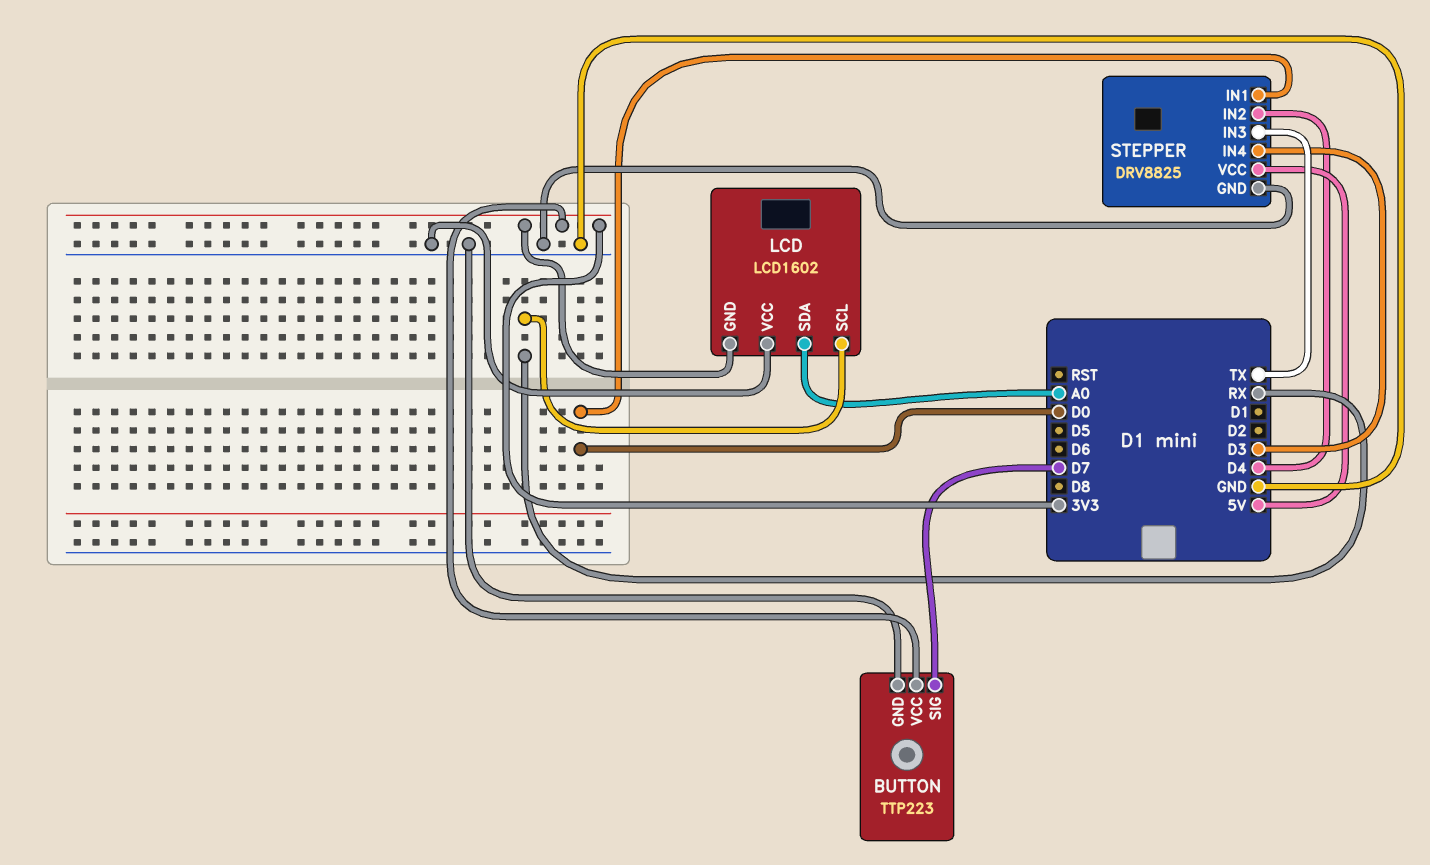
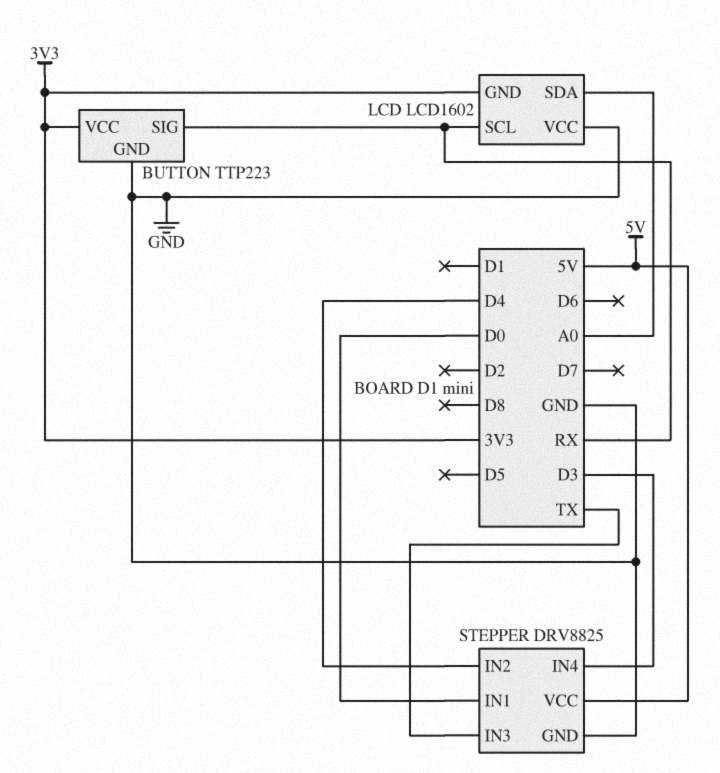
BUTTON pin SIG: D7 -> RX

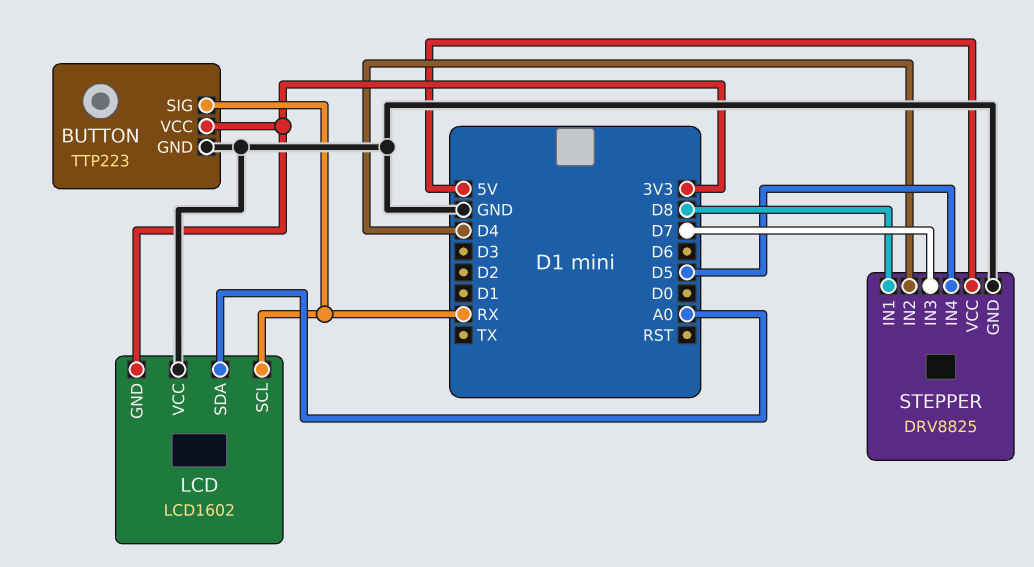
STEPPER pin IN1: D0 -> D8
STEPPER pin IN3: TX -> D7
STEPPER pin IN4: D3 -> D5

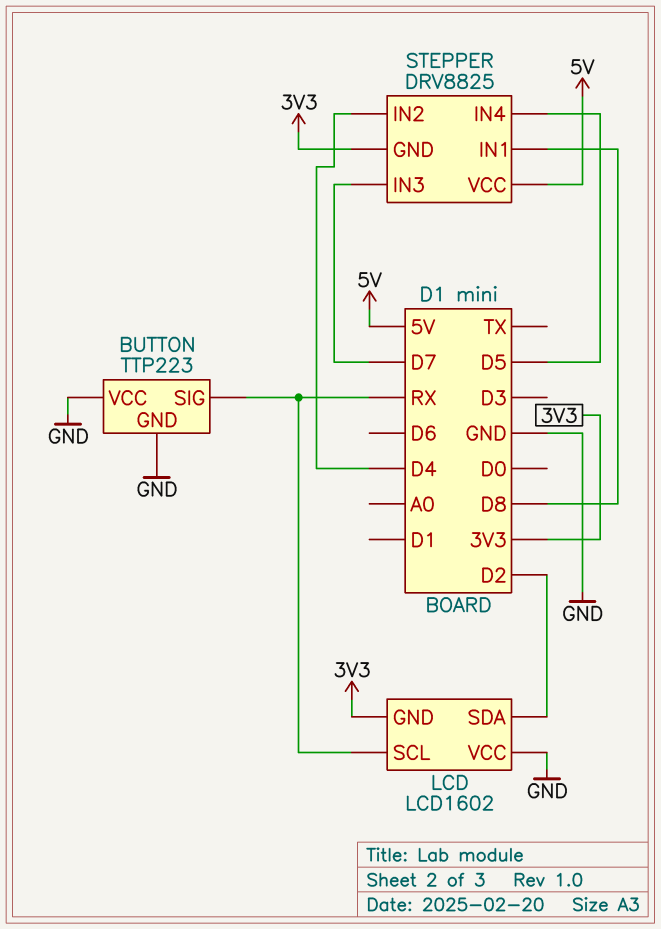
BUTTON pin VCC: 3V3 -> GND
LCD pin SDA: A0 -> D2
STEPPER pin GND: GND -> 3V3

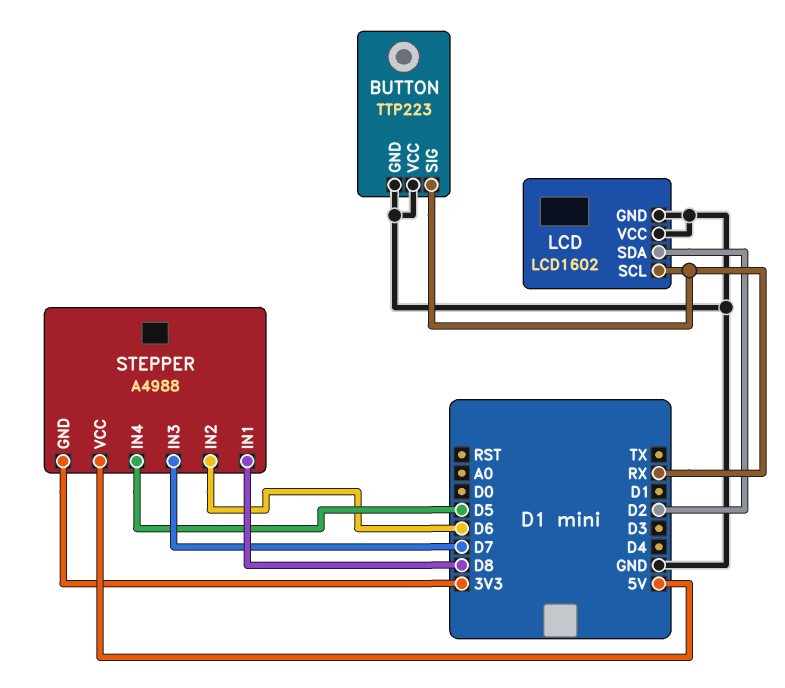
LCD pin GND: 3V3 -> GND
STEPPER: DRV8825 -> A4988
STEPPER pin IN2: D4 -> D6

